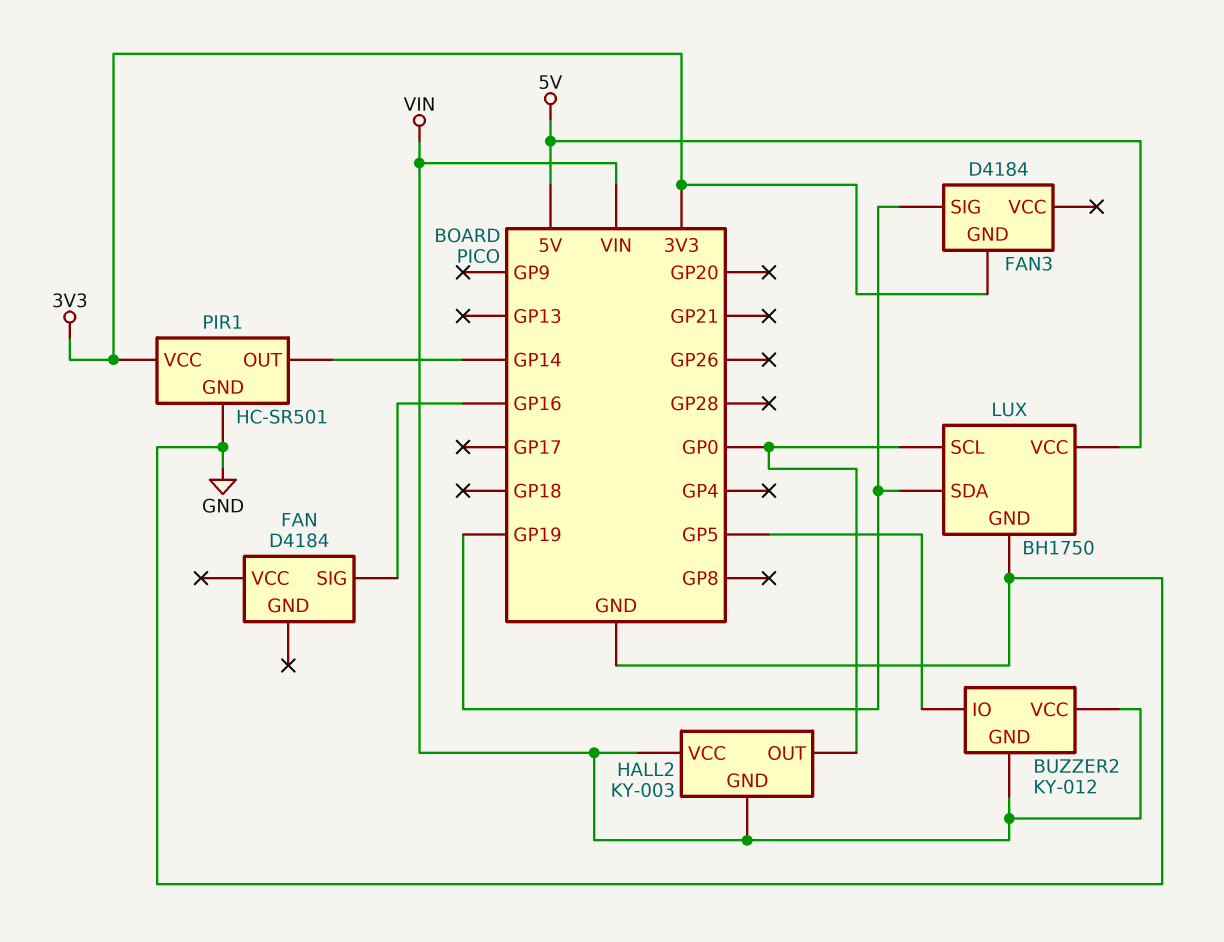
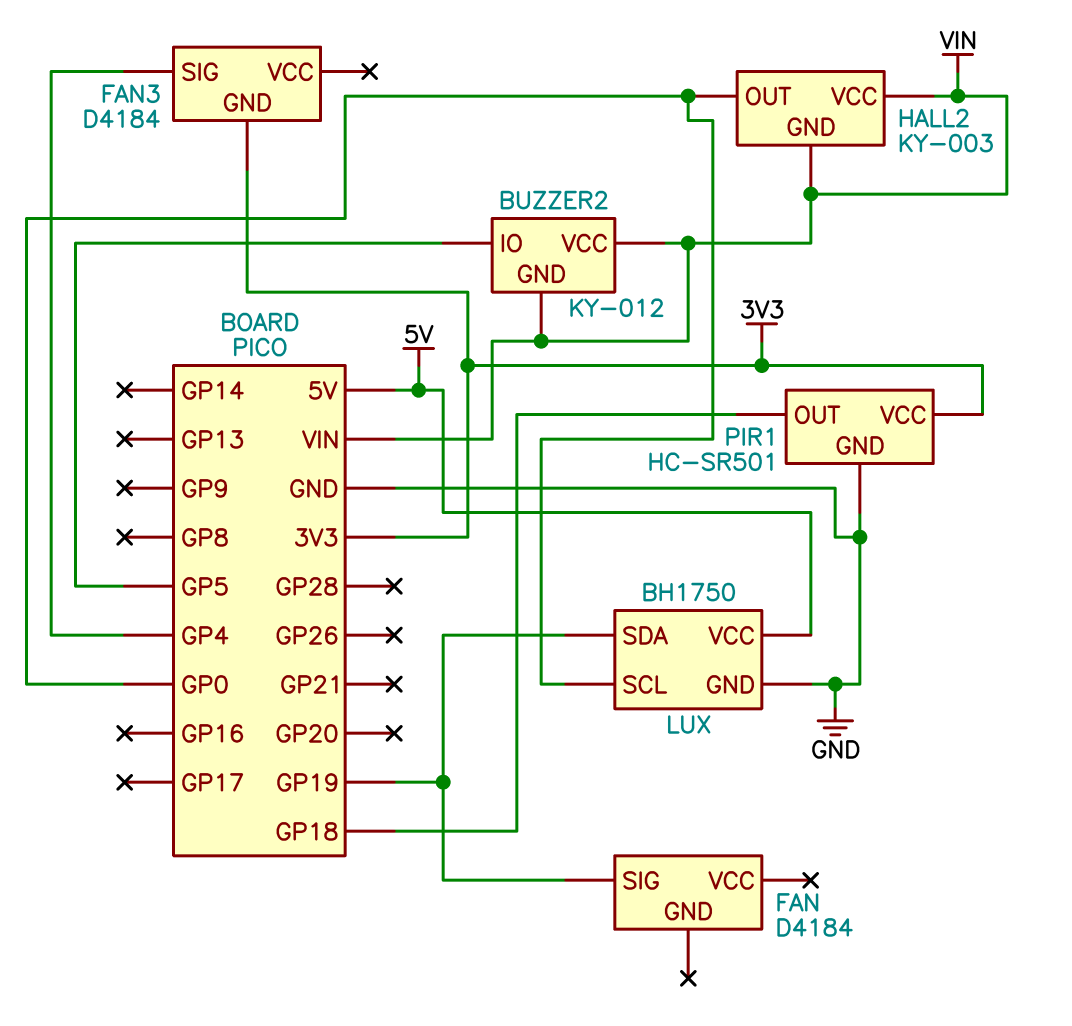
FAN pin SIG: GP16 -> GP19
FAN3 pin SIG: GP19 -> GP4
PIR1 pin OUT: GP14 -> GP18

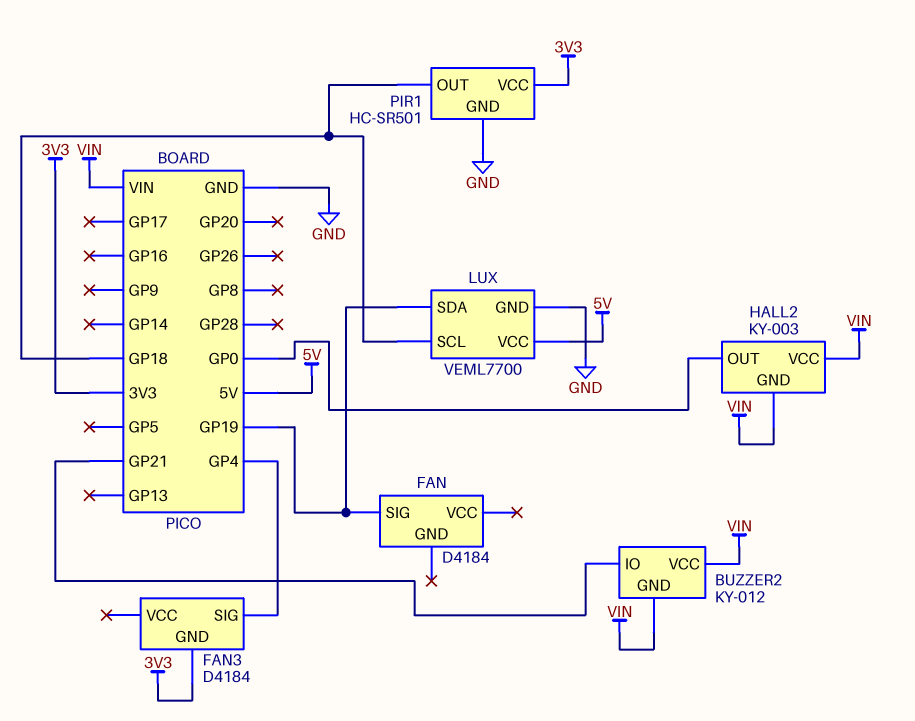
BUZZER2 pin IO: GP5 -> GP21
LUX: BH1750 -> VEML7700
LUX pin SCL: GP0 -> GP18

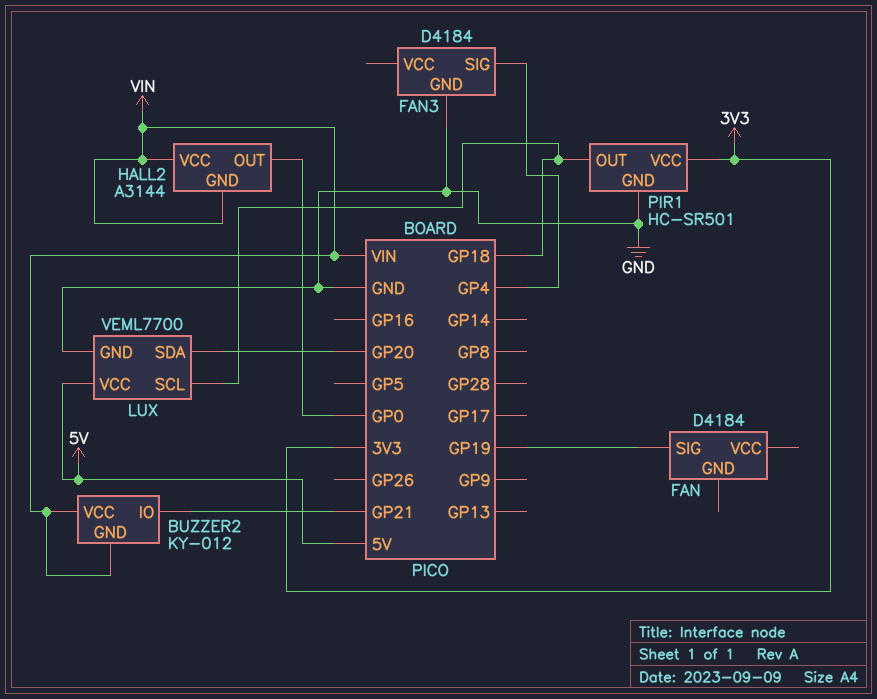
FAN3 pin GND: 3V3 -> GND
HALL2: KY-003 -> A3144
LUX pin SDA: GP19 -> GP20

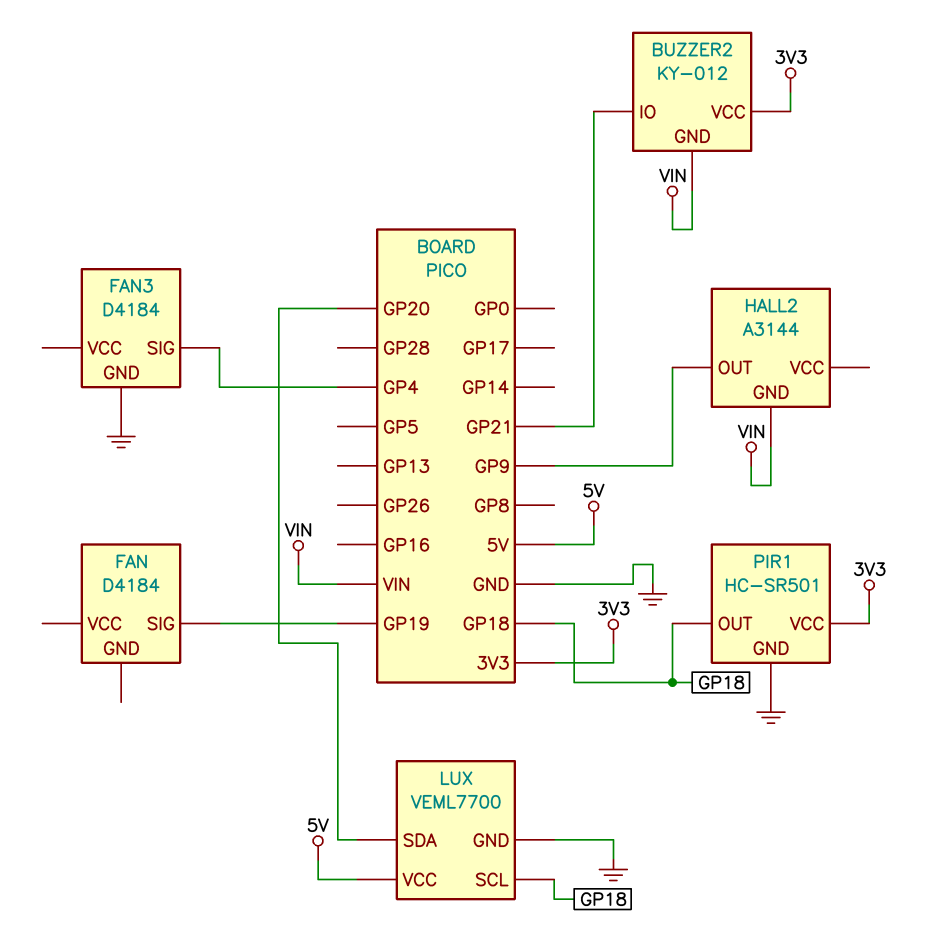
BUZZER2 pin VCC: VIN -> 3V3
HALL2 pin OUT: GP0 -> GP9
HALL2 pin VCC: VIN -> none

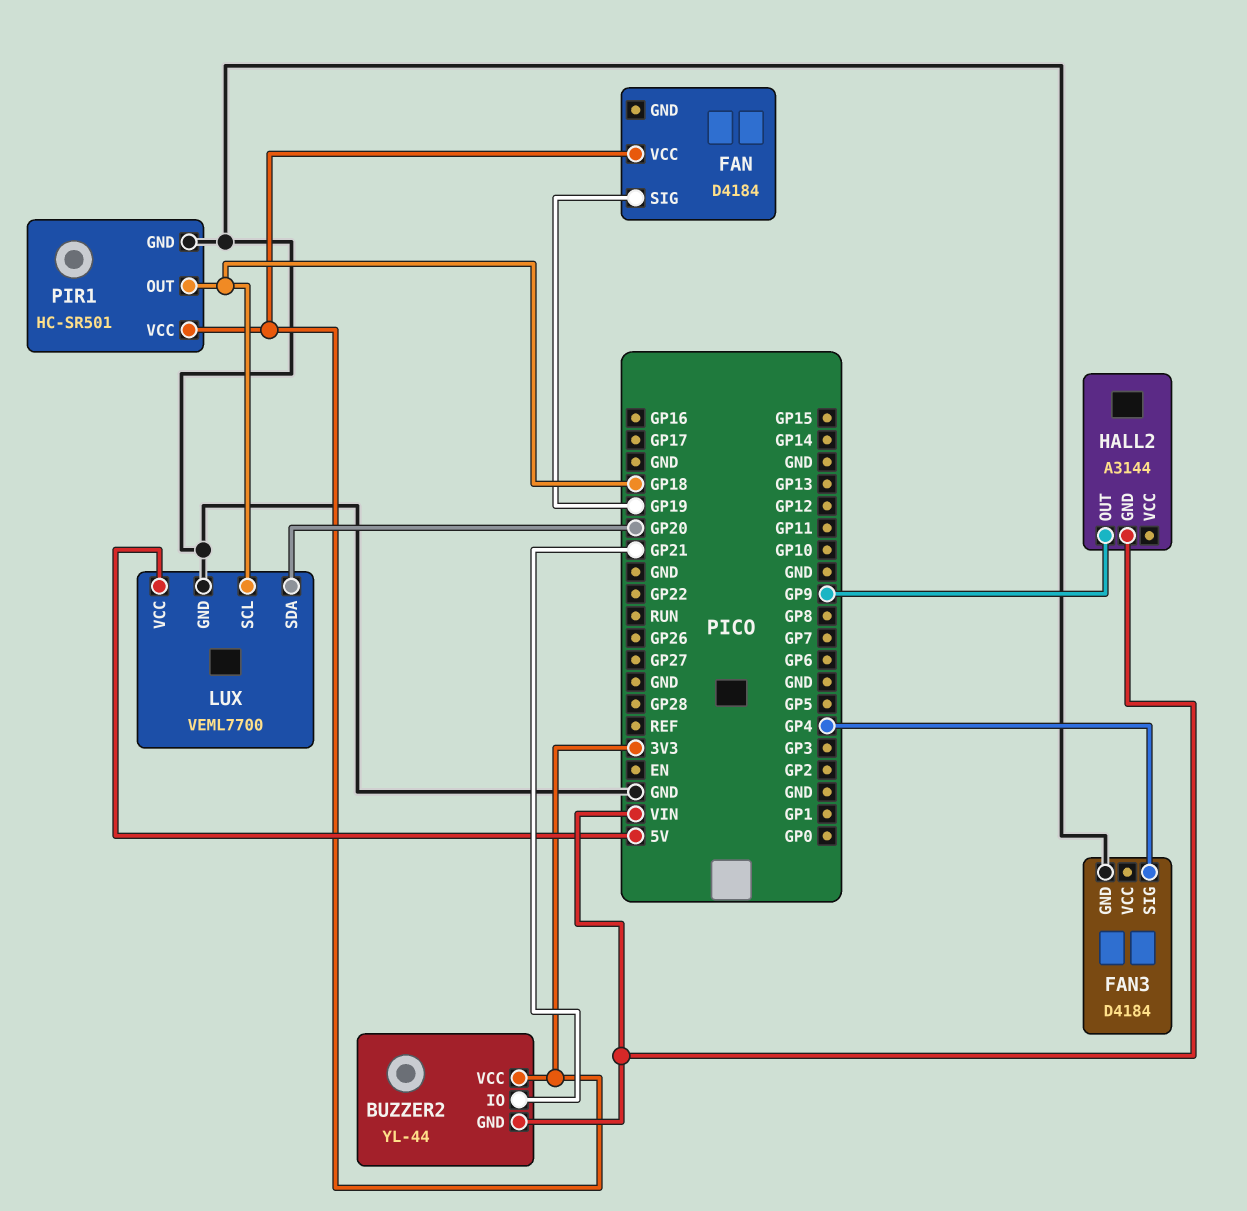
BUZZER2: KY-012 -> YL-44
FAN pin VCC: none -> 3V3

